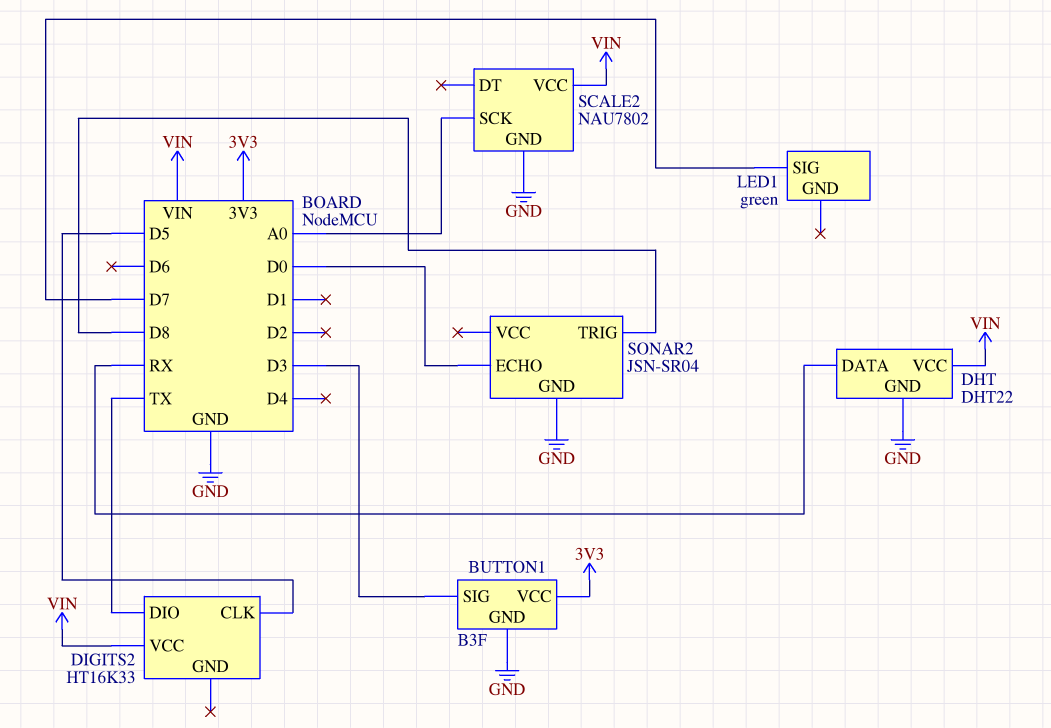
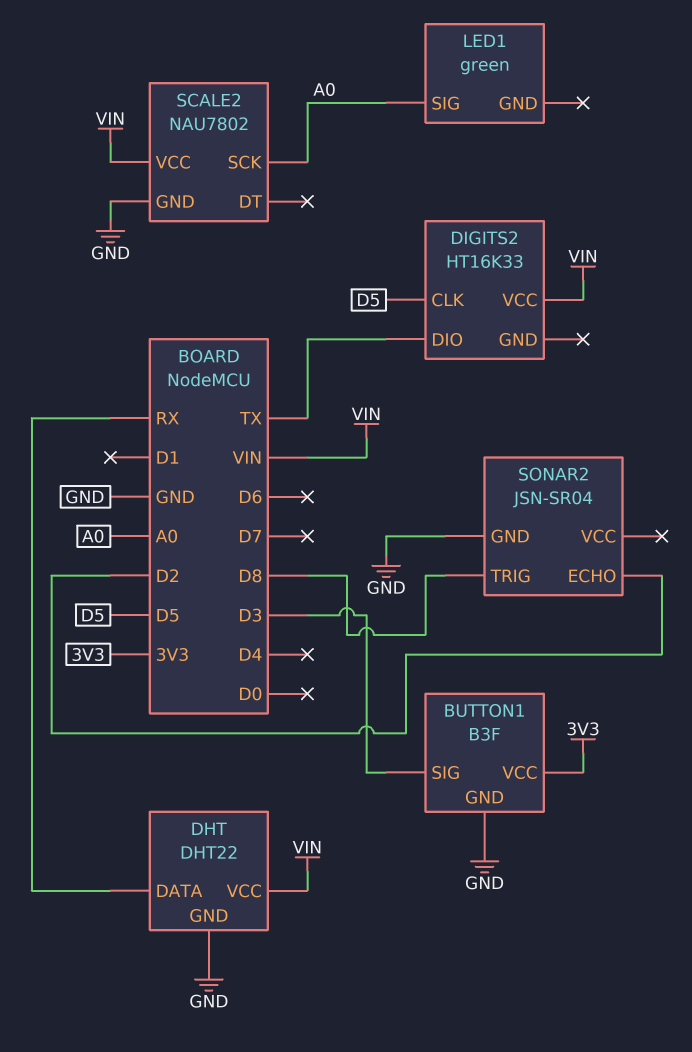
LED1 pin SIG: D7 -> A0
SONAR2 pin ECHO: D0 -> D2

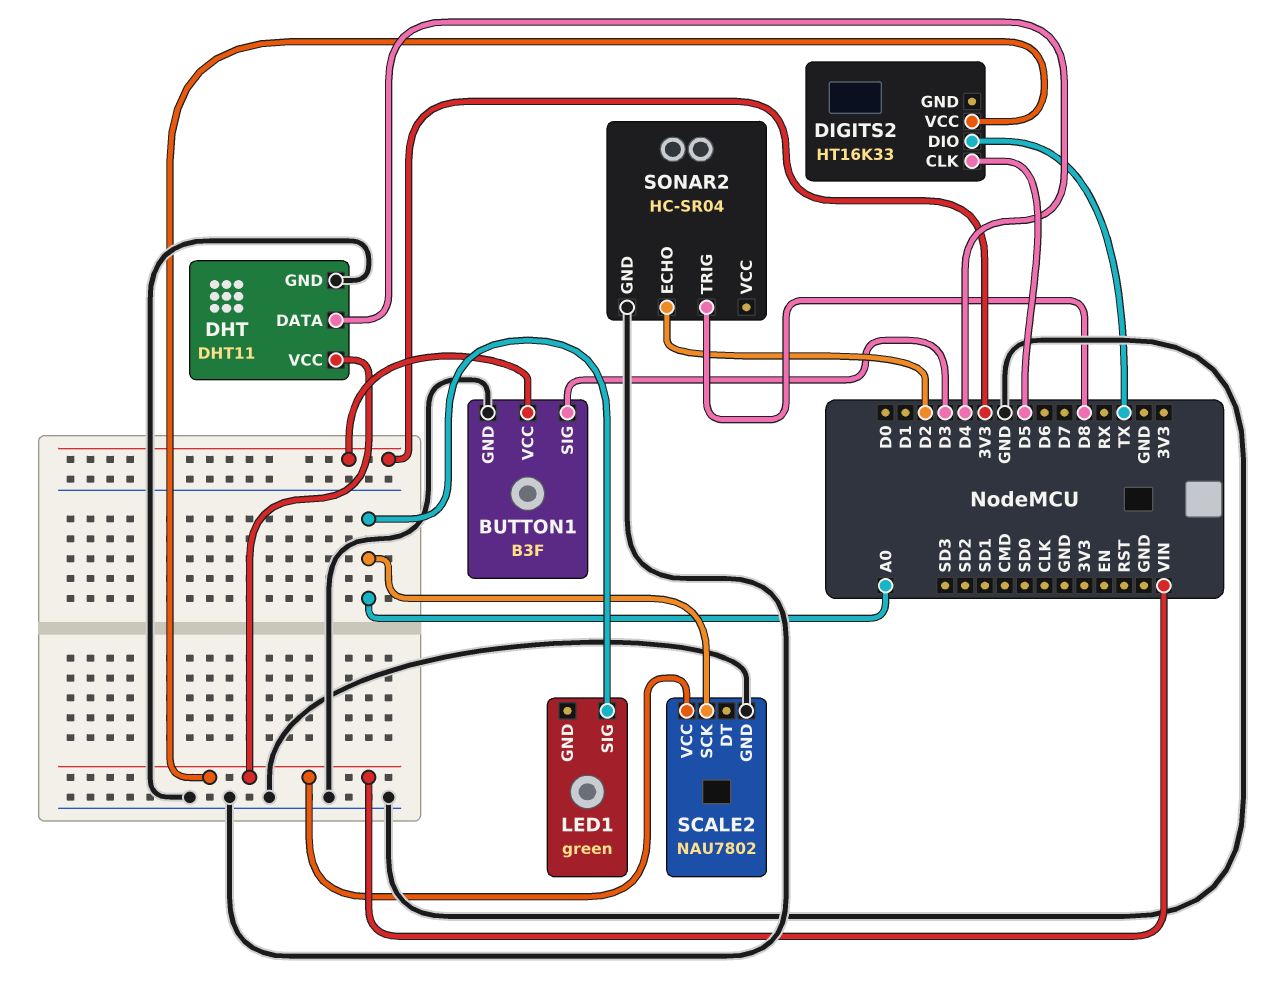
DHT: DHT22 -> DHT11
DHT pin DATA: RX -> D4
SONAR2: JSN-SR04 -> HC-SR04

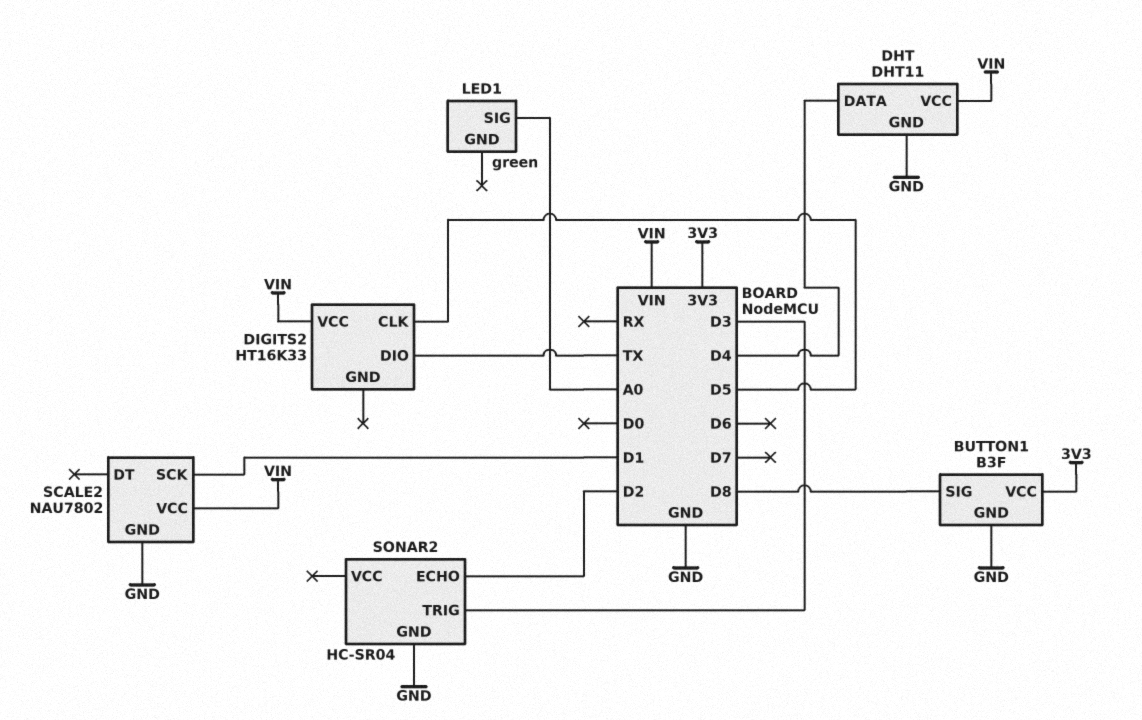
BUTTON1 pin SIG: D3 -> D8
SCALE2 pin SCK: A0 -> D1
SONAR2 pin TRIG: D8 -> D3

